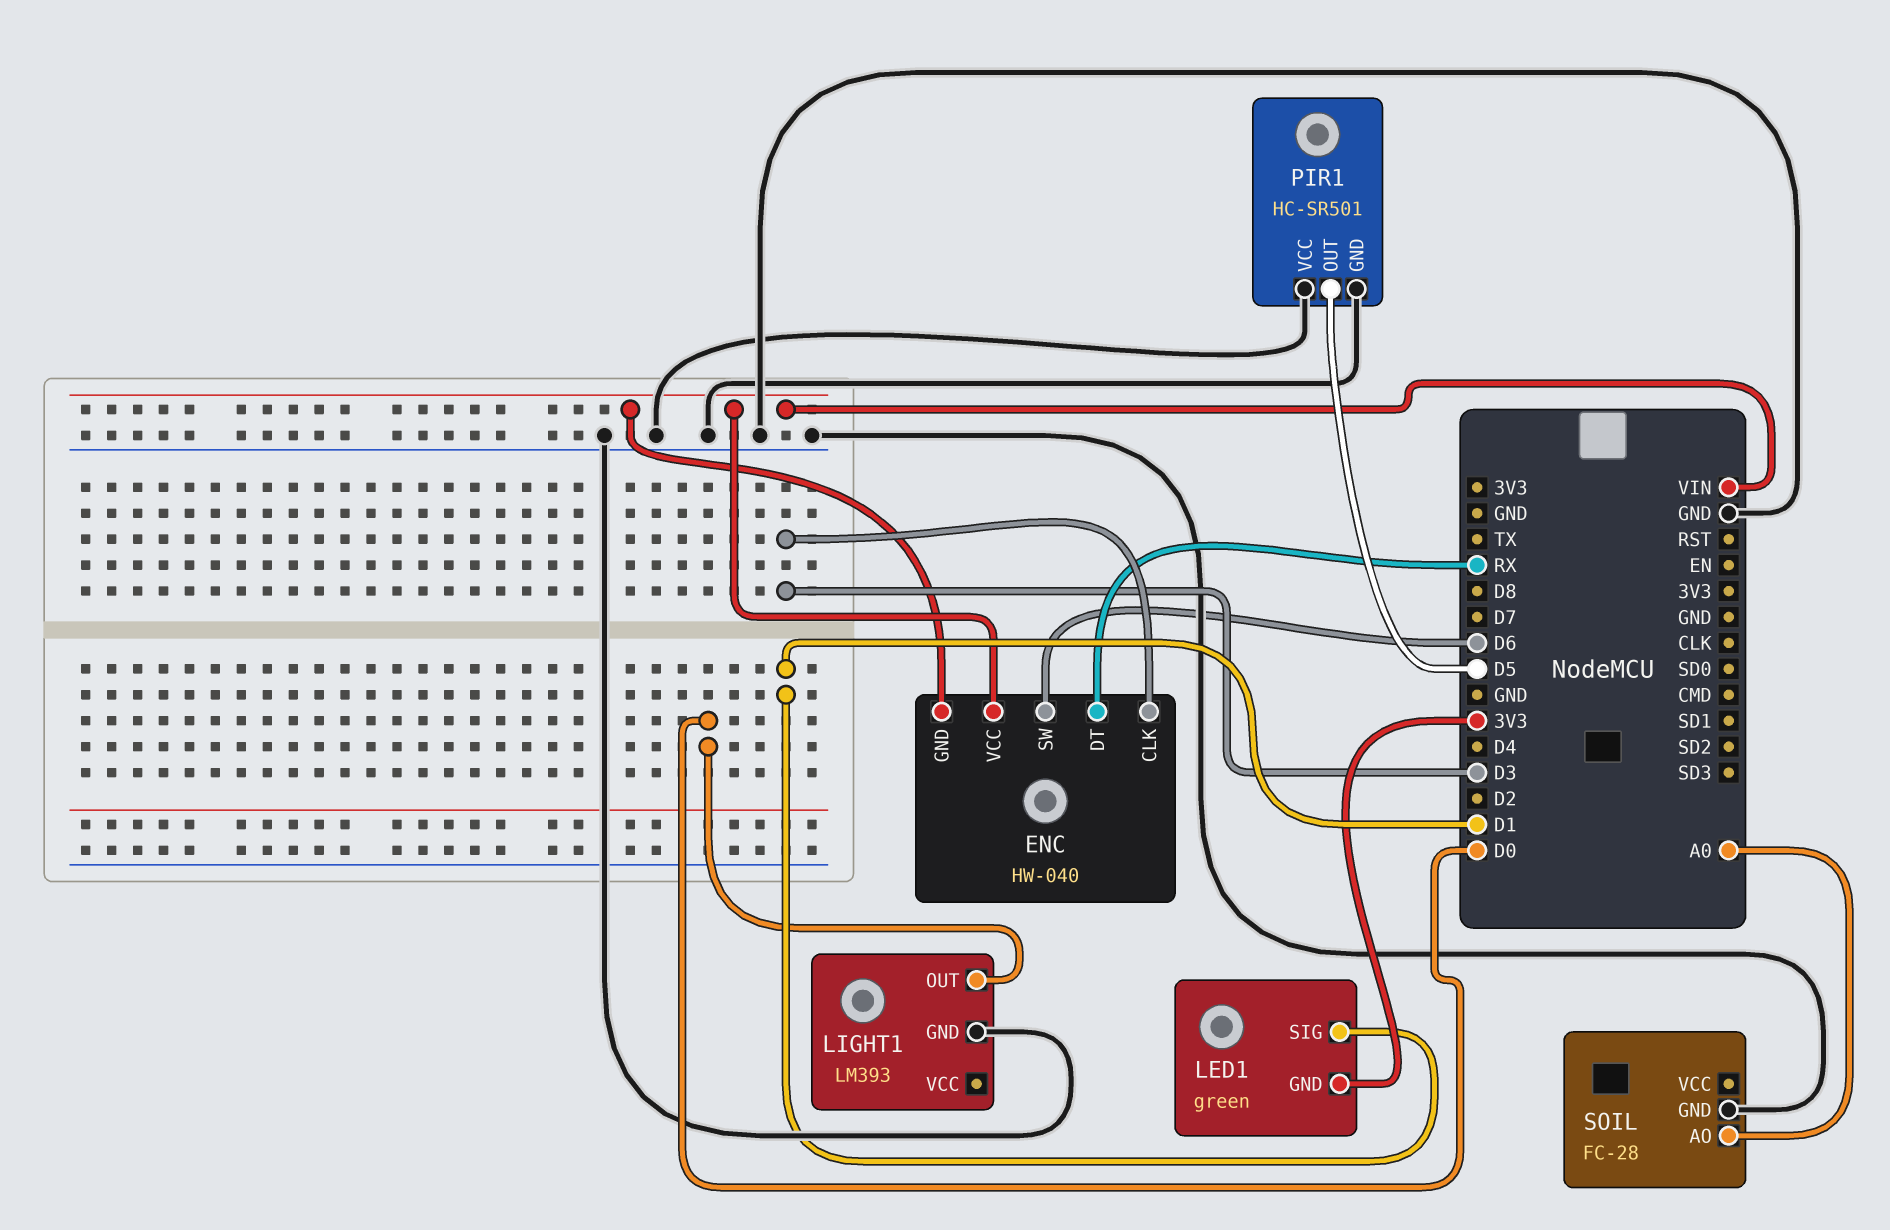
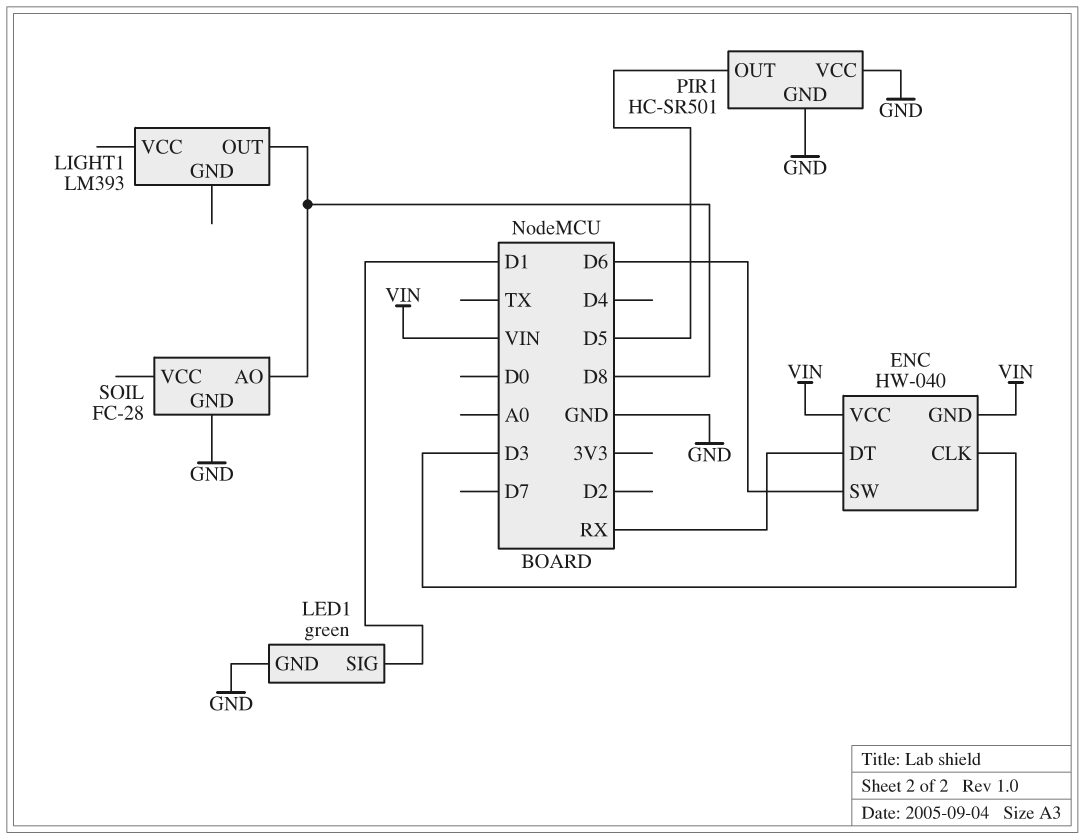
LED1 pin GND: 3V3 -> GND
LIGHT1 pin GND: GND -> none
LIGHT1 pin OUT: D0 -> D8
SOIL pin AO: A0 -> D8

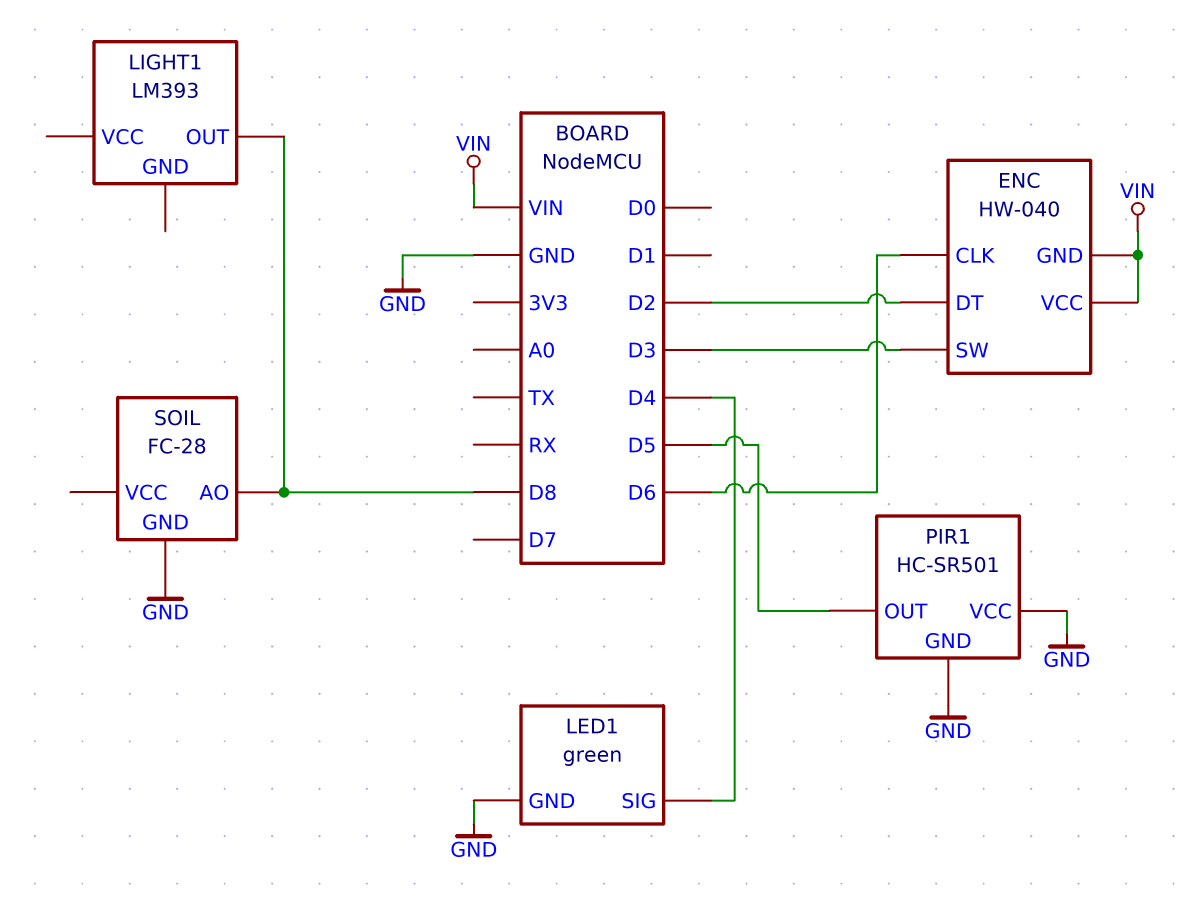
ENC pin CLK: D3 -> D6
ENC pin DT: RX -> D2
ENC pin SW: D6 -> D3
LED1 pin SIG: D1 -> D4

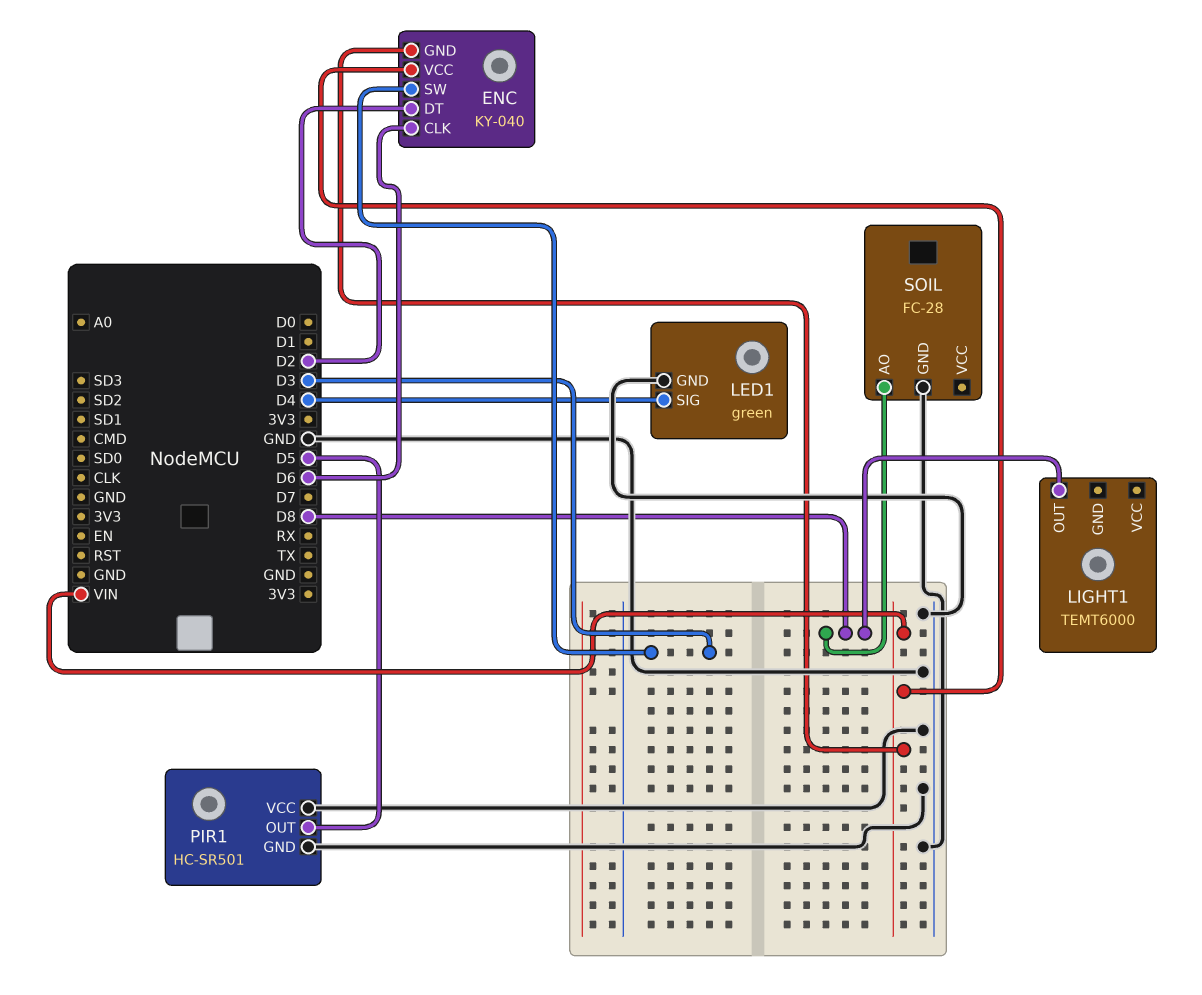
ENC: HW-040 -> KY-040
LIGHT1: LM393 -> TEMT6000

